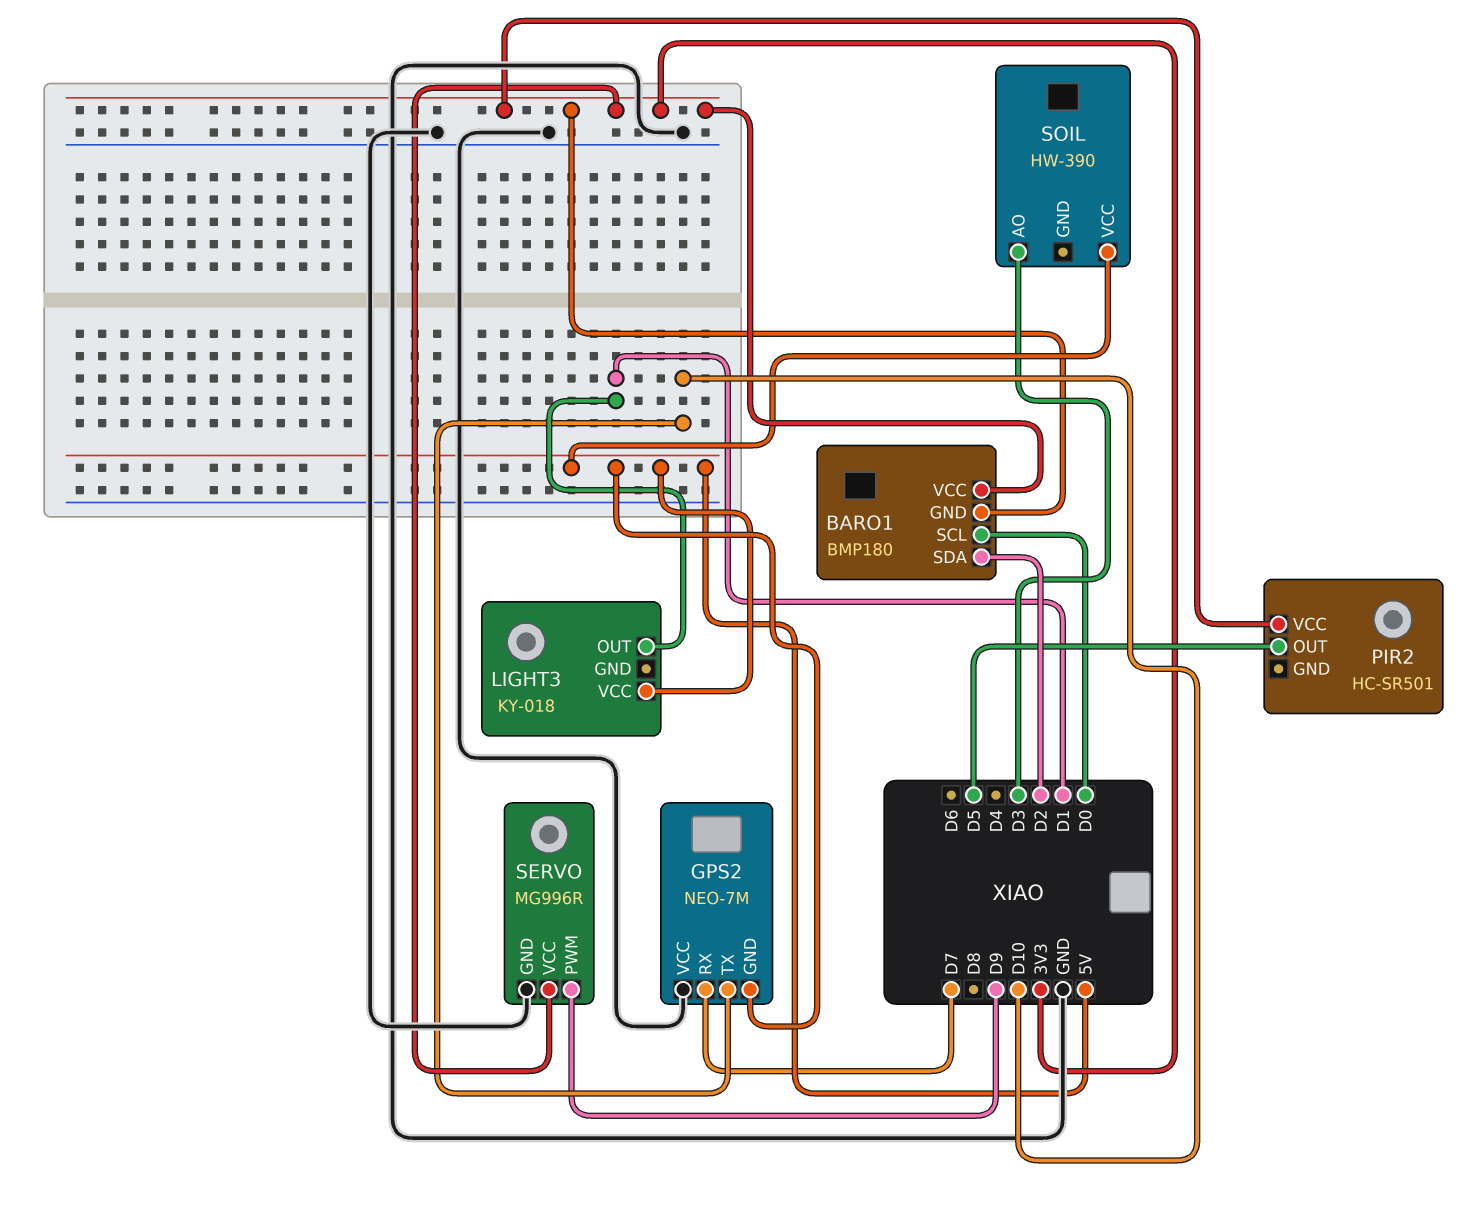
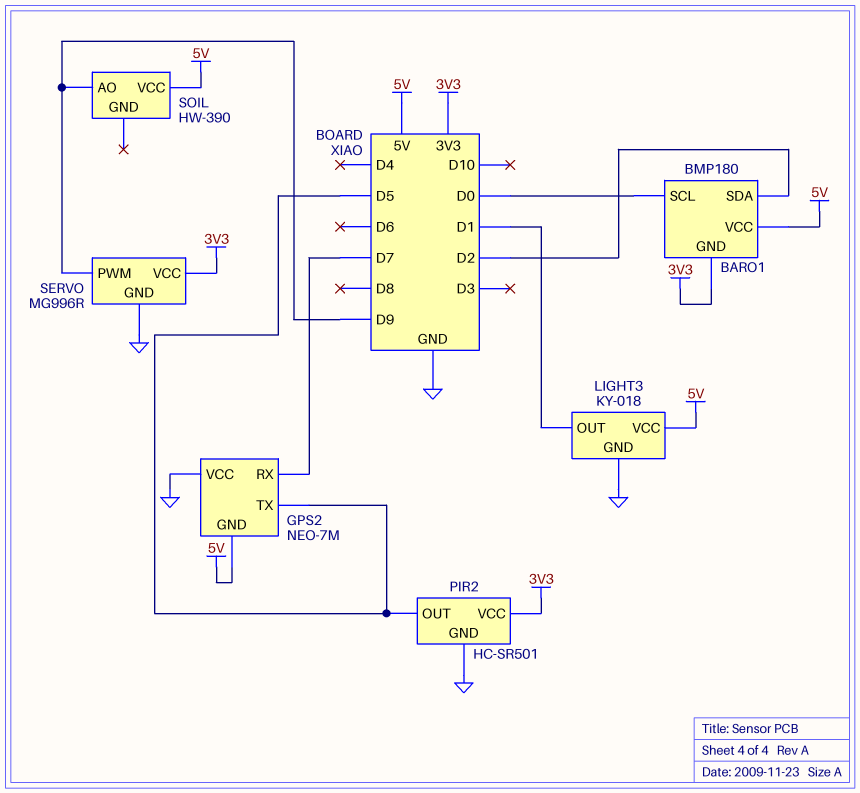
BARO1 pin VCC: 3V3 -> 5V
GPS2 pin TX: D10 -> D5
LIGHT3 pin GND: none -> GND
PIR2 pin GND: none -> GND
SOIL pin AO: D3 -> D9

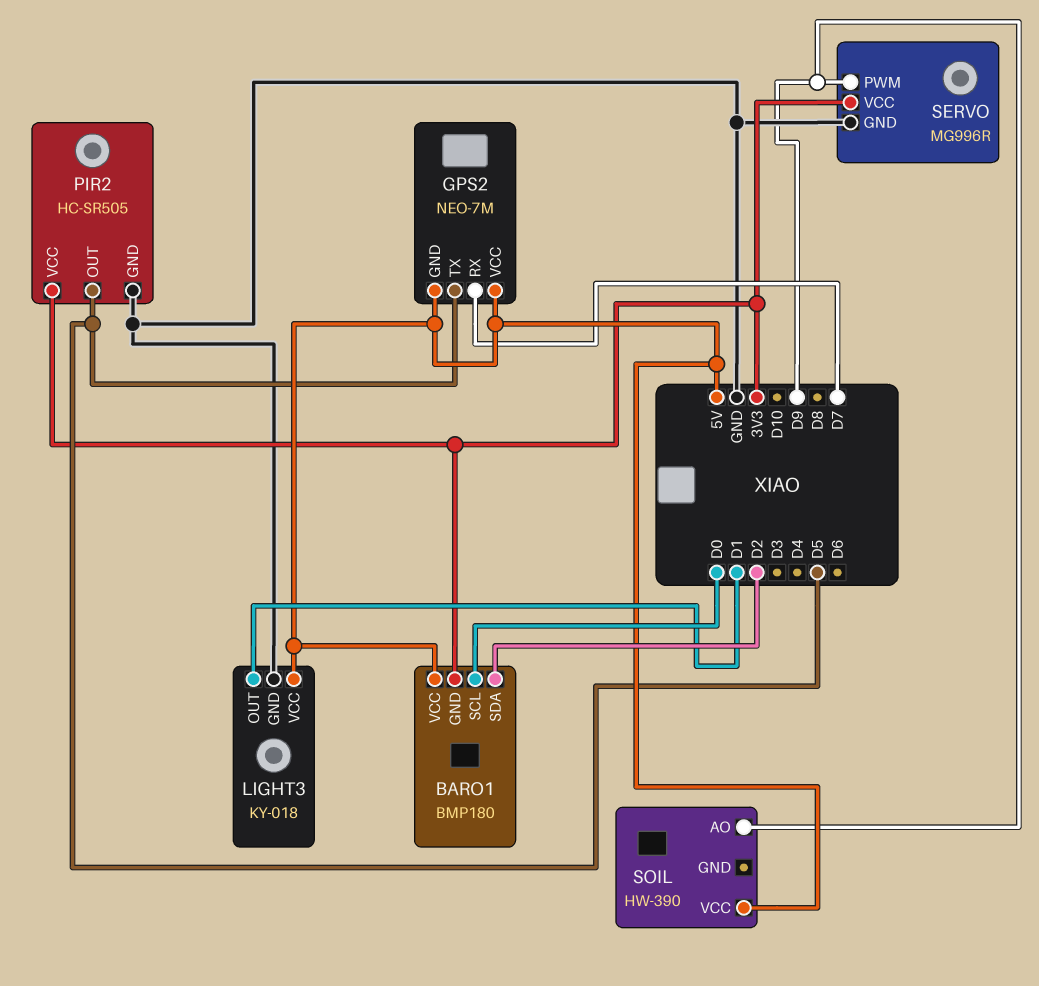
GPS2 pin VCC: GND -> 5V
PIR2: HC-SR501 -> HC-SR505

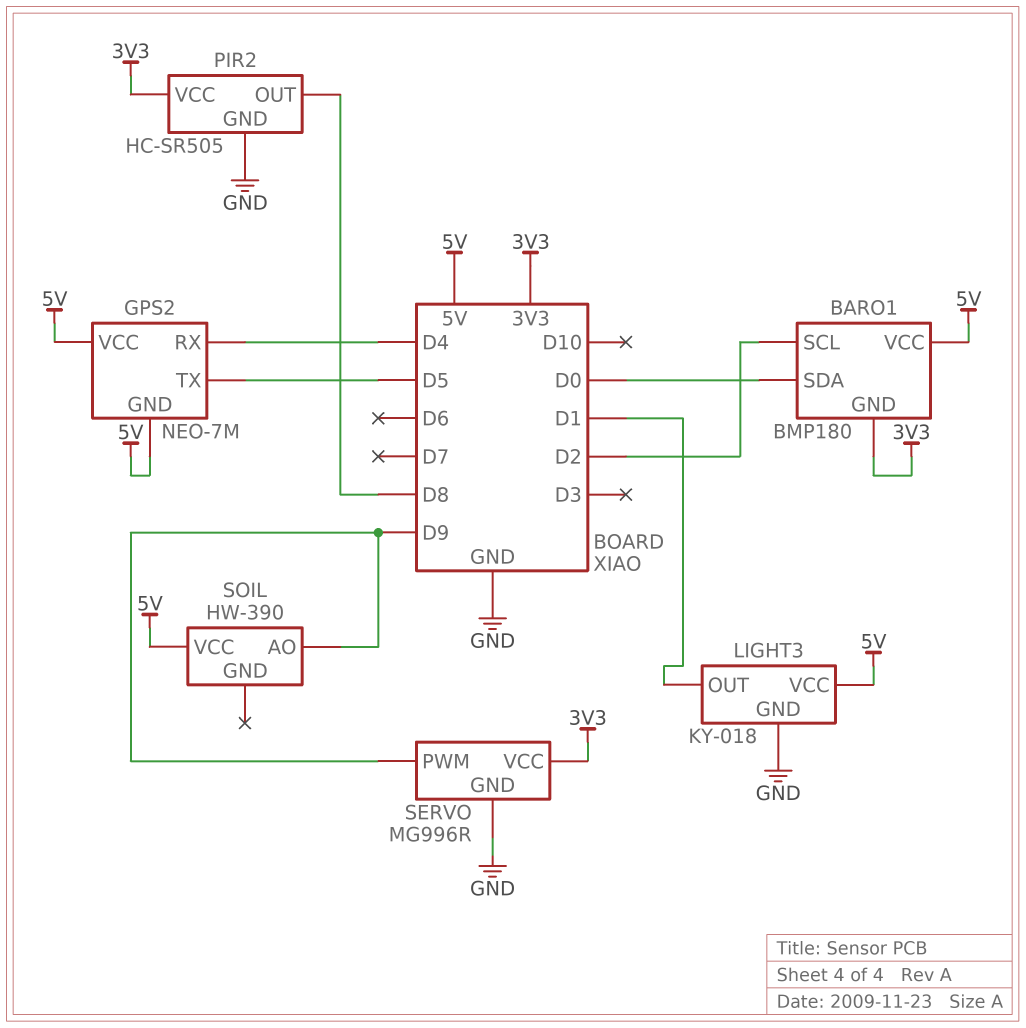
BARO1 pin SCL: D0 -> D2
BARO1 pin SDA: D2 -> D0
GPS2 pin RX: D7 -> D4
PIR2 pin OUT: D5 -> D8

